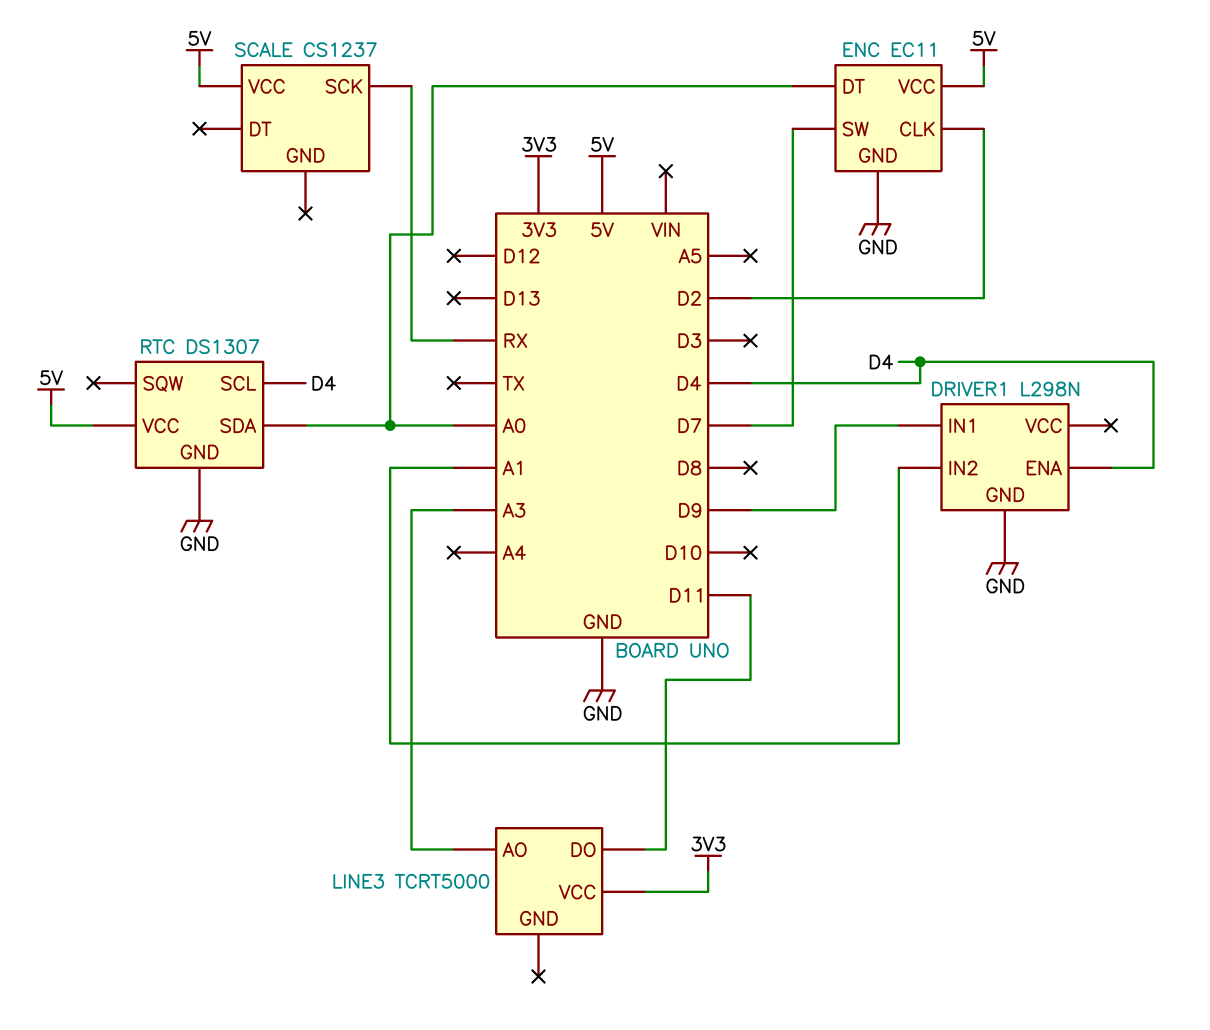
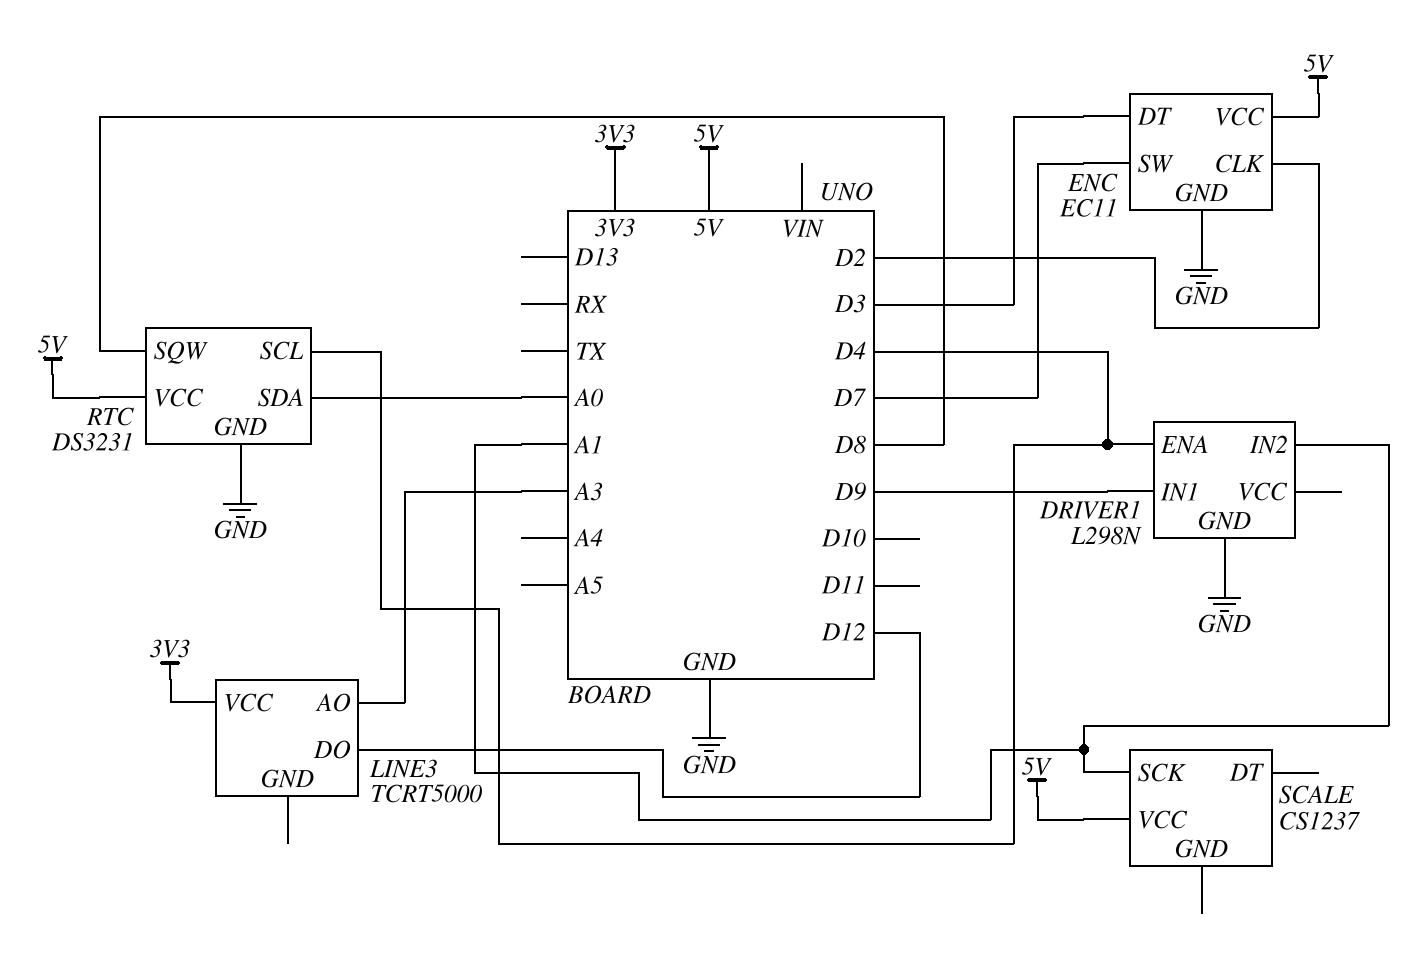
ENC pin DT: A0 -> D3
LINE3 pin DO: D11 -> D12
RTC: DS1307 -> DS3231
RTC pin SQW: none -> D8
SCALE pin SCK: RX -> A1

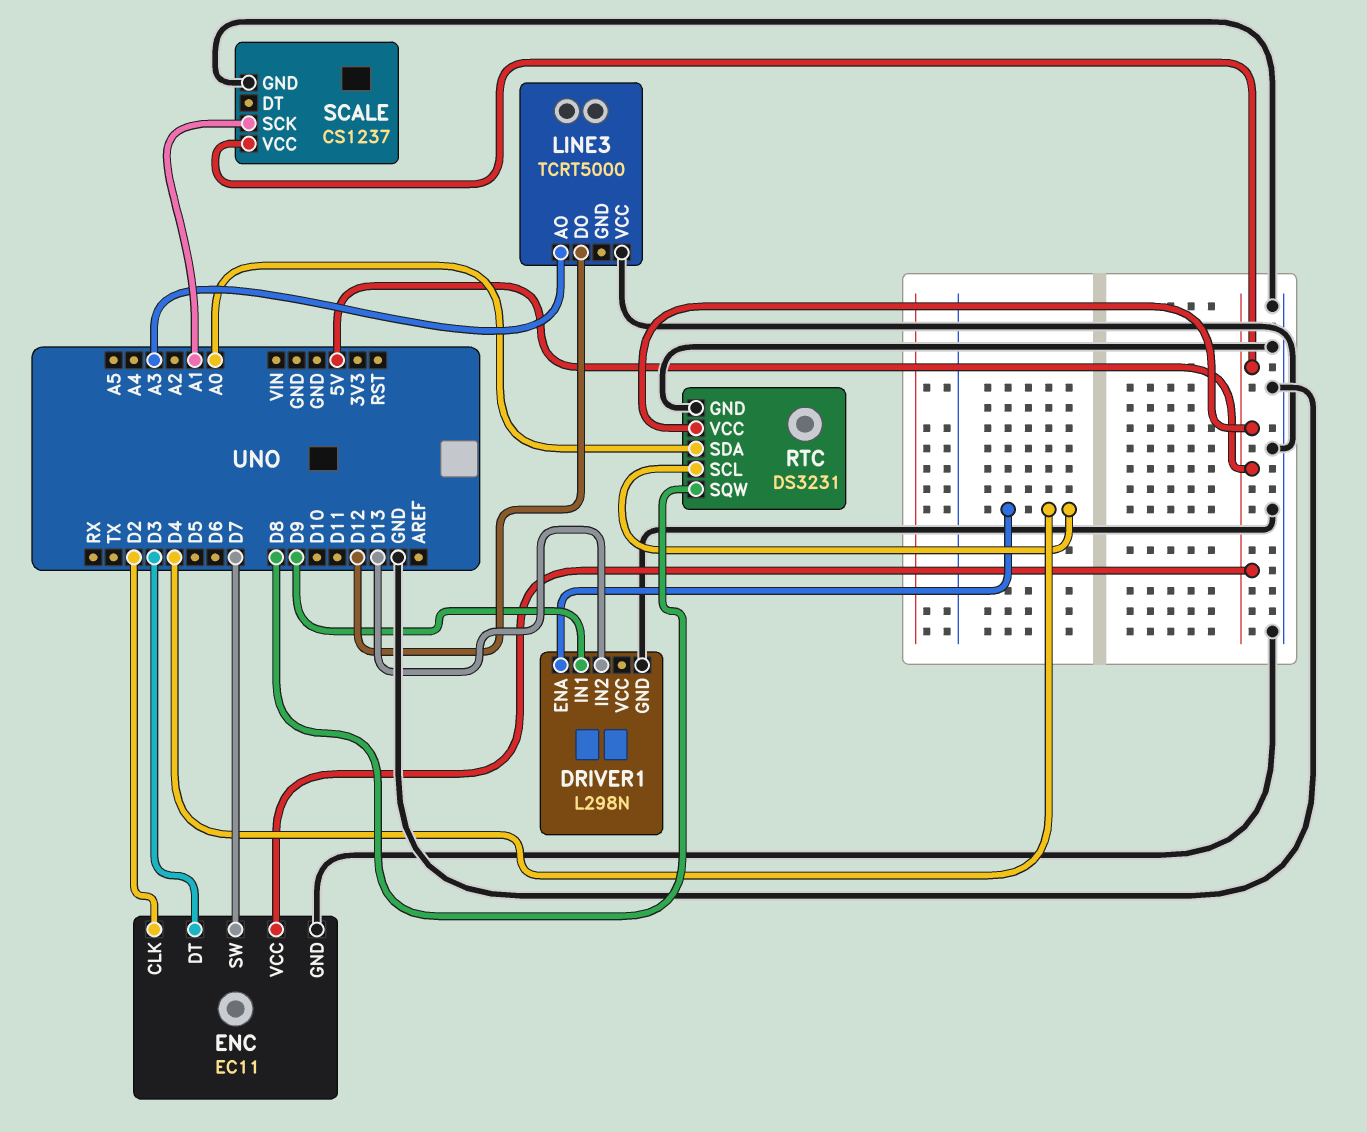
DRIVER1 pin IN2: A1 -> D13
LINE3 pin VCC: 3V3 -> GND
SCALE pin GND: none -> GND

